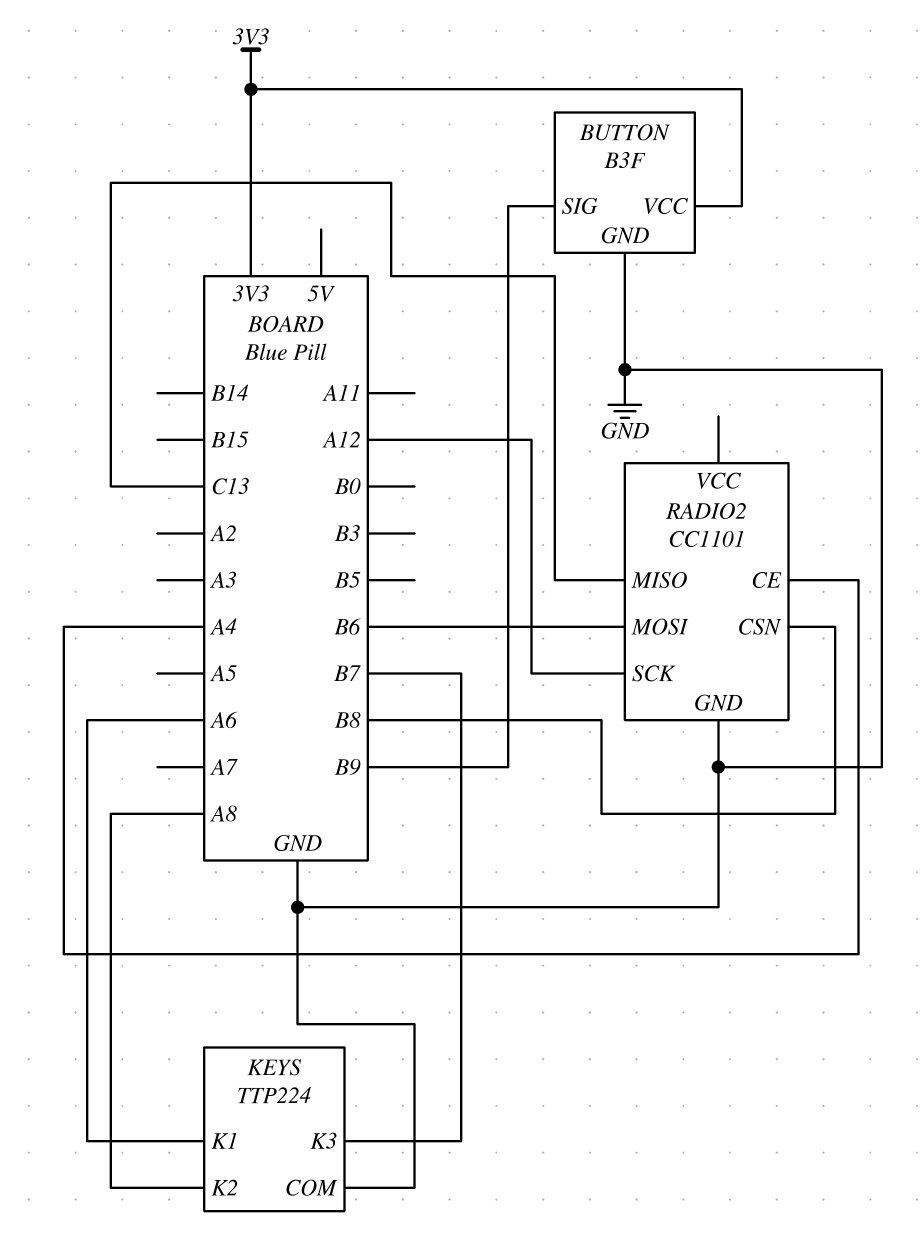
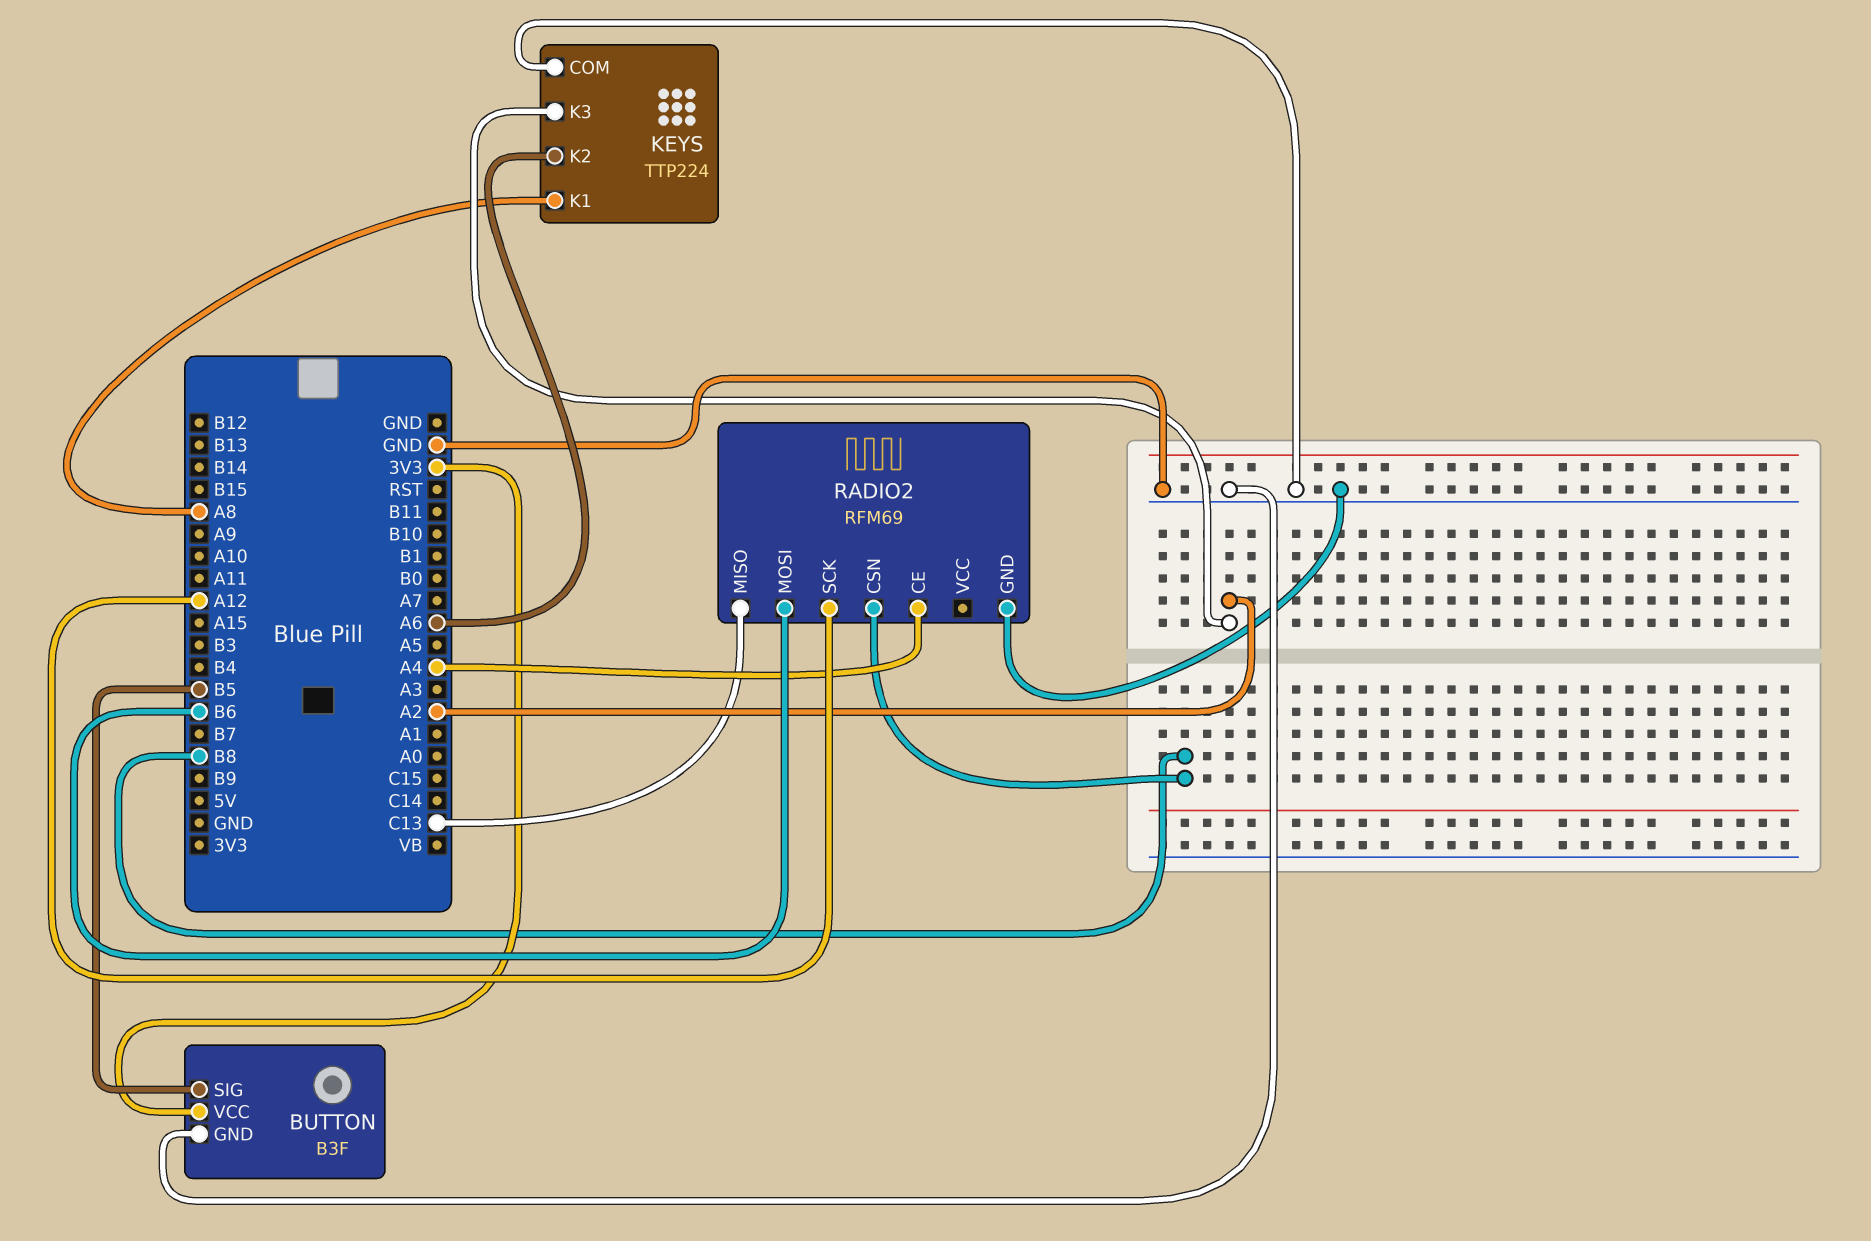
BUTTON pin SIG: B9 -> B5
KEYS pin K1: A6 -> A8
KEYS pin K2: A8 -> A6
KEYS pin K3: B7 -> A2
RADIO2: CC1101 -> RFM69

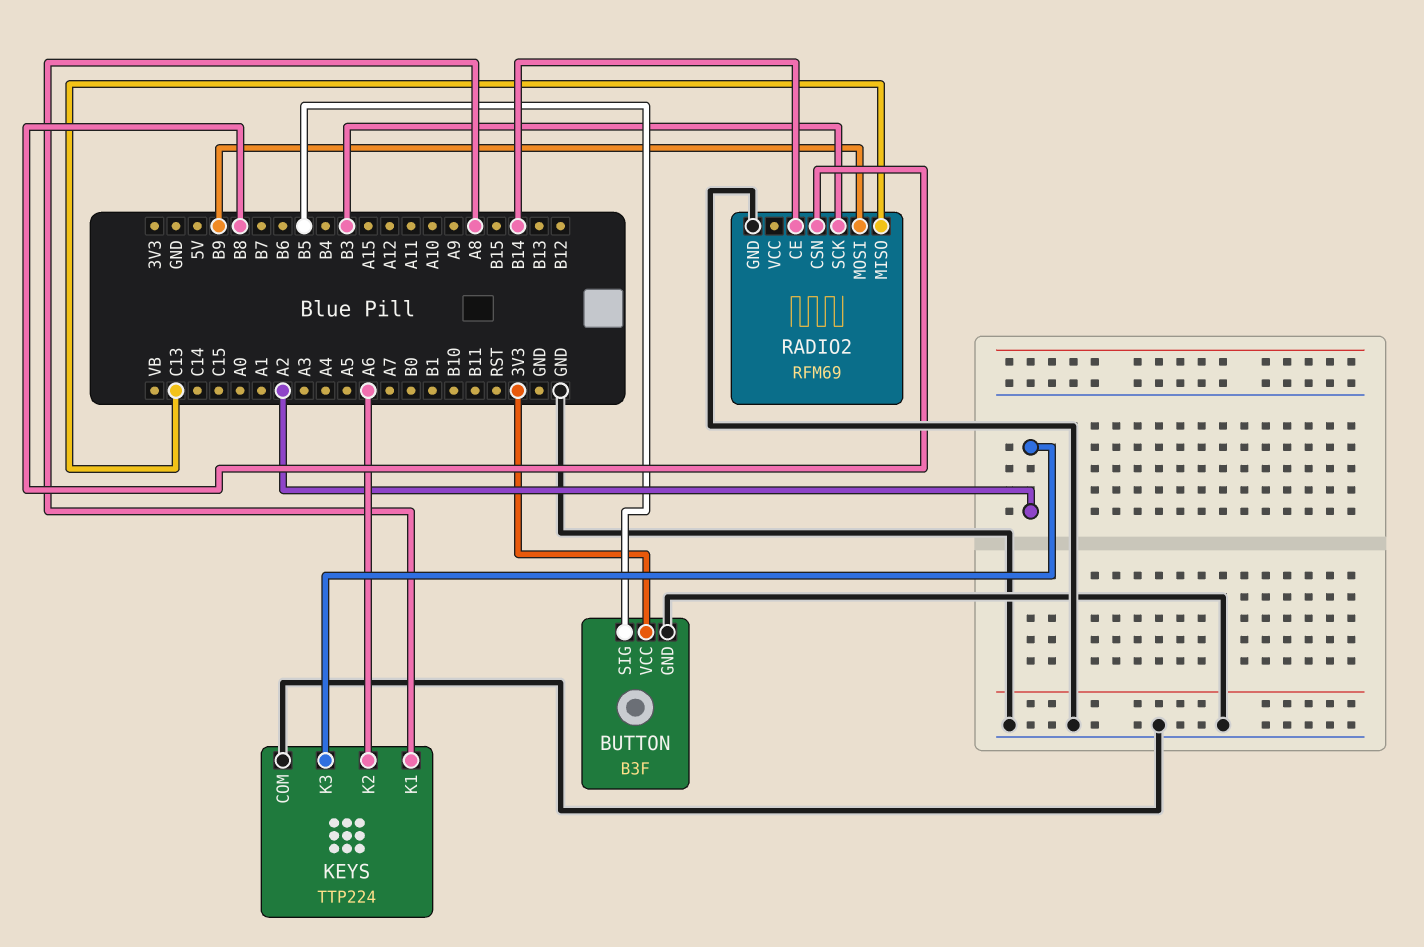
RADIO2 pin CE: A4 -> B14
RADIO2 pin MOSI: B6 -> B9
RADIO2 pin SCK: A12 -> B3

